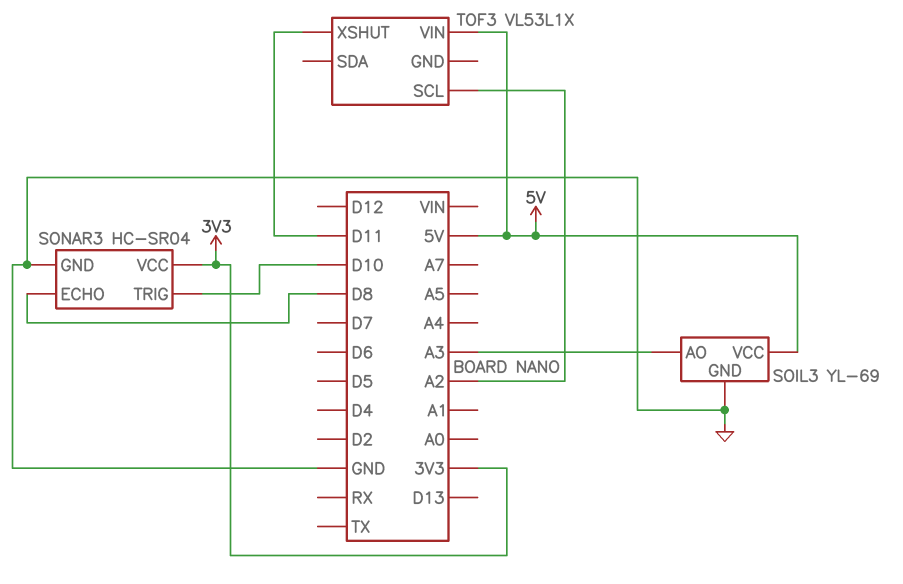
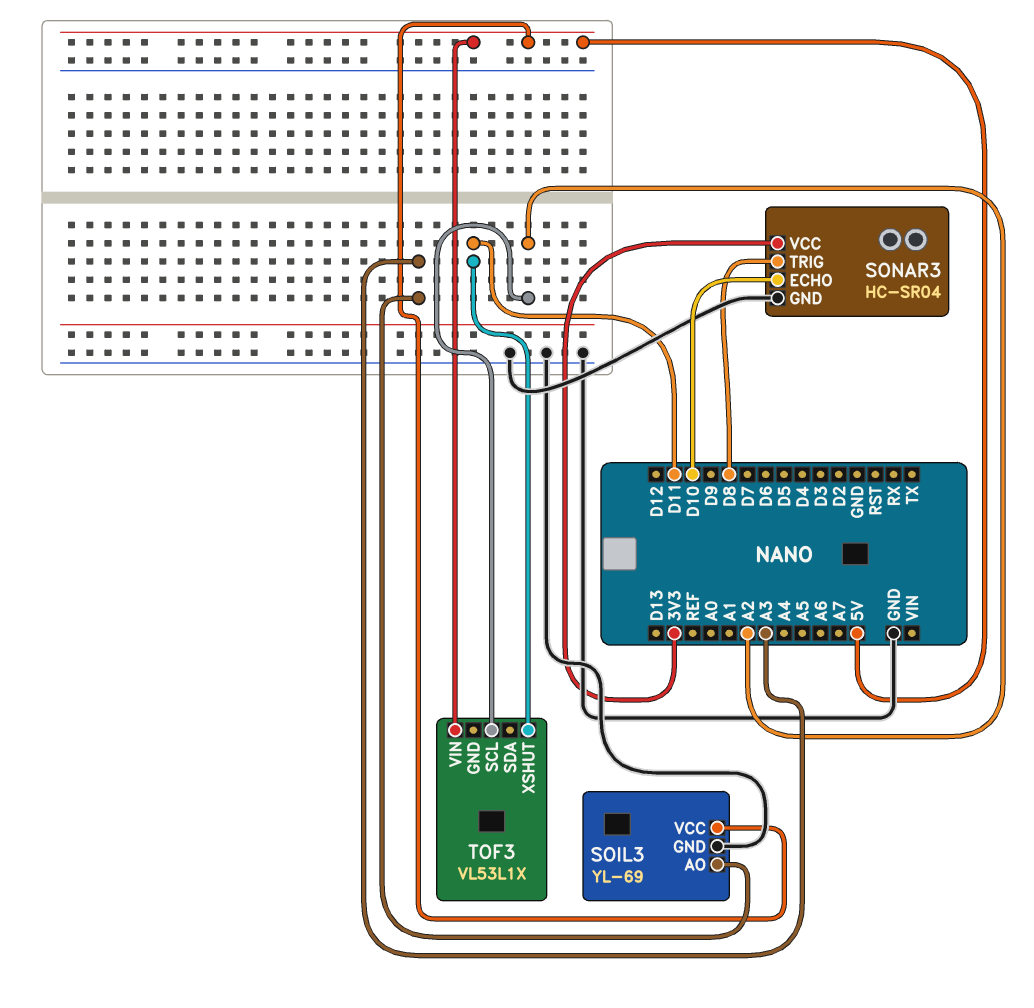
SONAR3 pin ECHO: D8 -> D10
SONAR3 pin TRIG: D10 -> D8

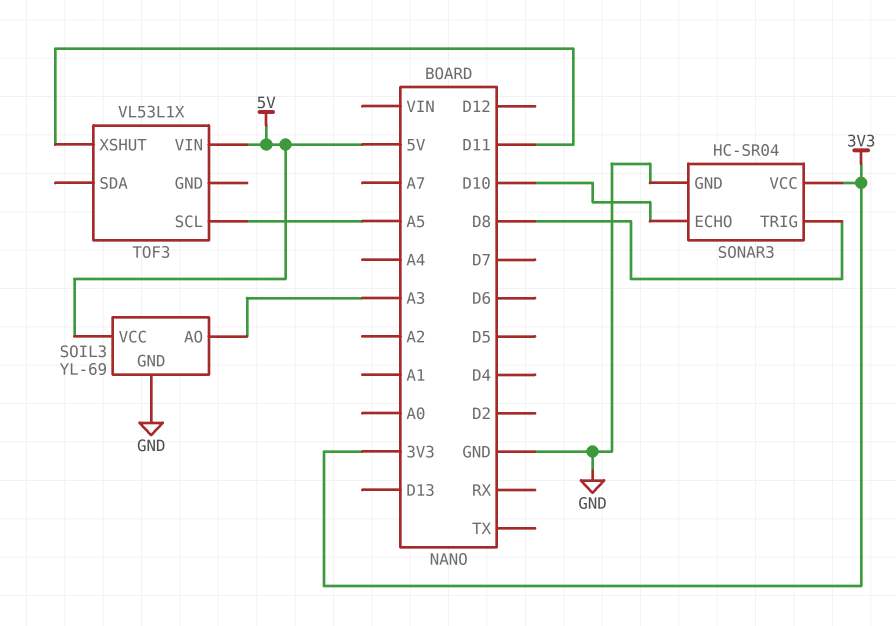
TOF3 pin SCL: A2 -> A5

